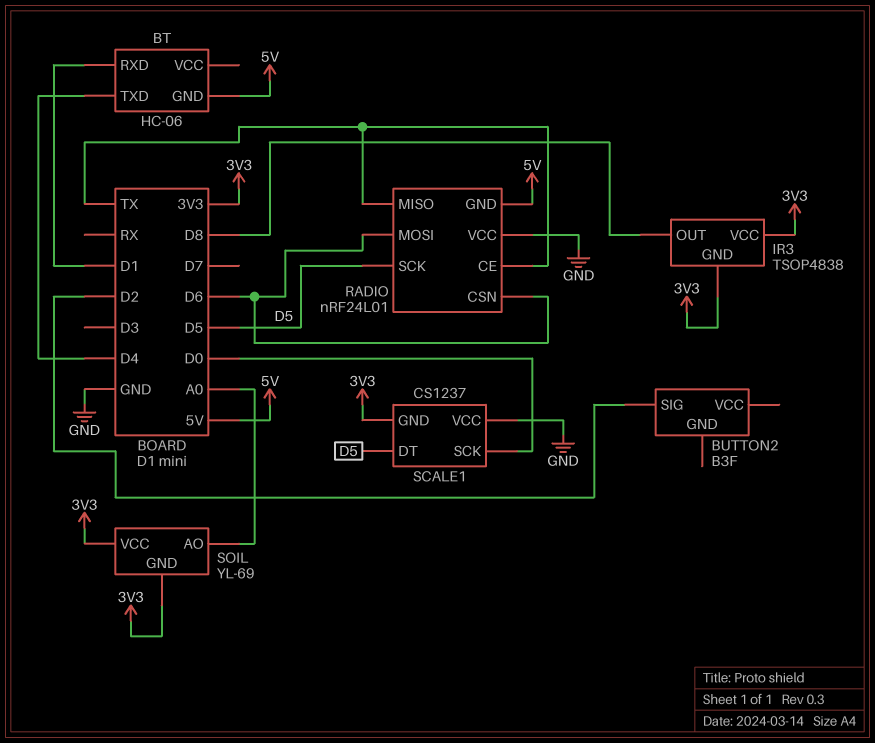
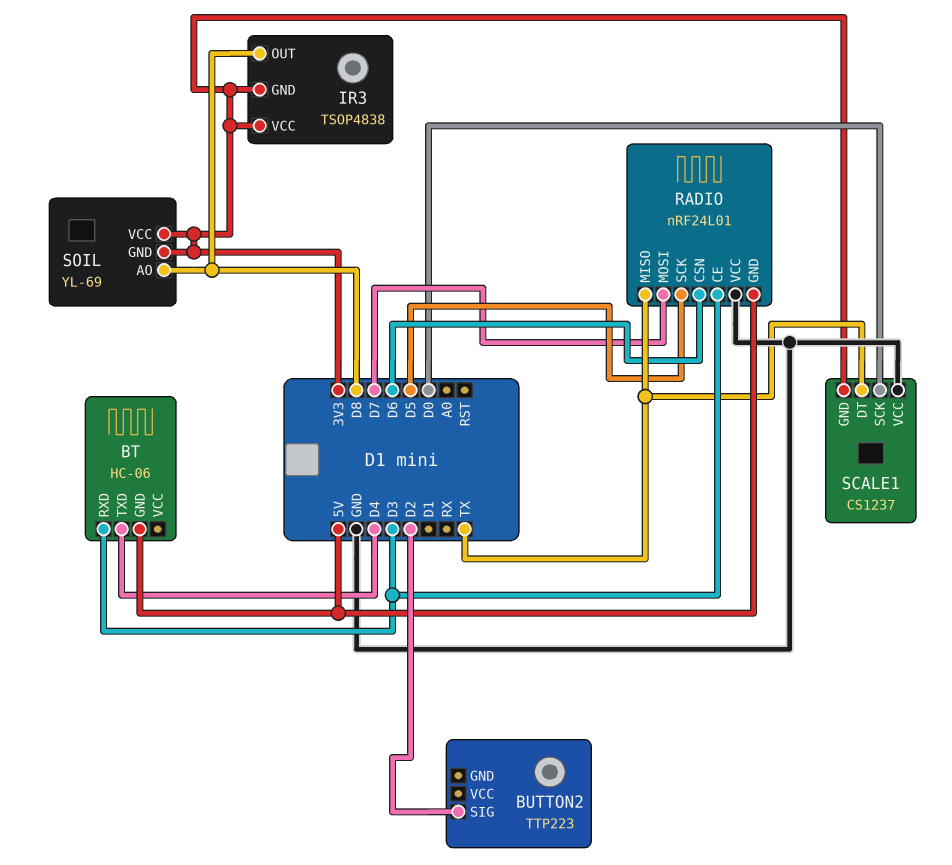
BT pin RXD: D1 -> D3
BUTTON2: B3F -> TTP223
RADIO pin CE: TX -> D3
RADIO pin MOSI: D6 -> D7
SCALE1 pin DT: D5 -> TX
SOIL pin AO: A0 -> D8

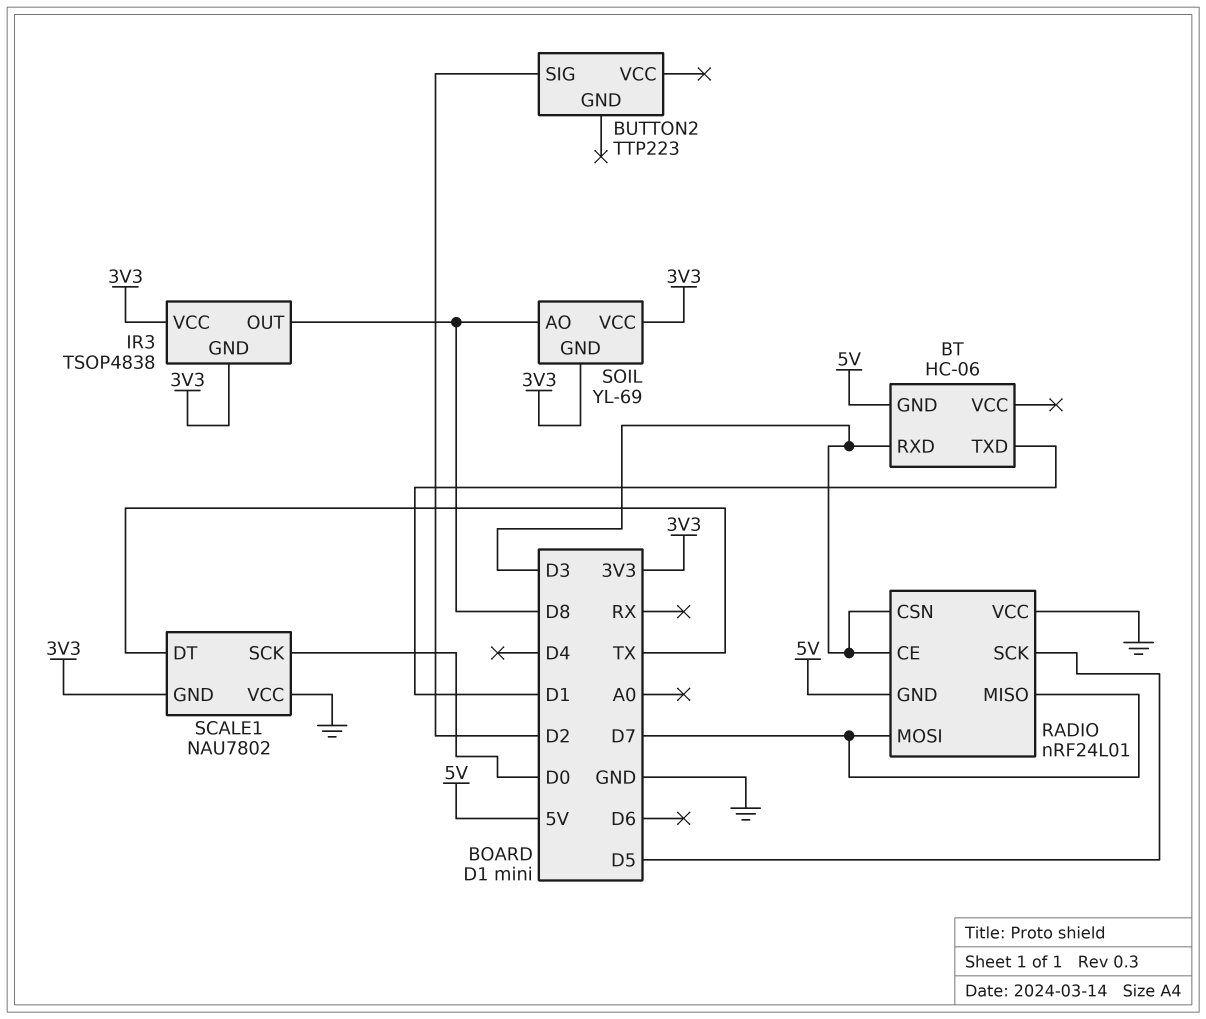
BT pin TXD: D4 -> D1
RADIO pin CSN: D6 -> D3
RADIO pin MISO: TX -> D7
SCALE1: CS1237 -> NAU7802

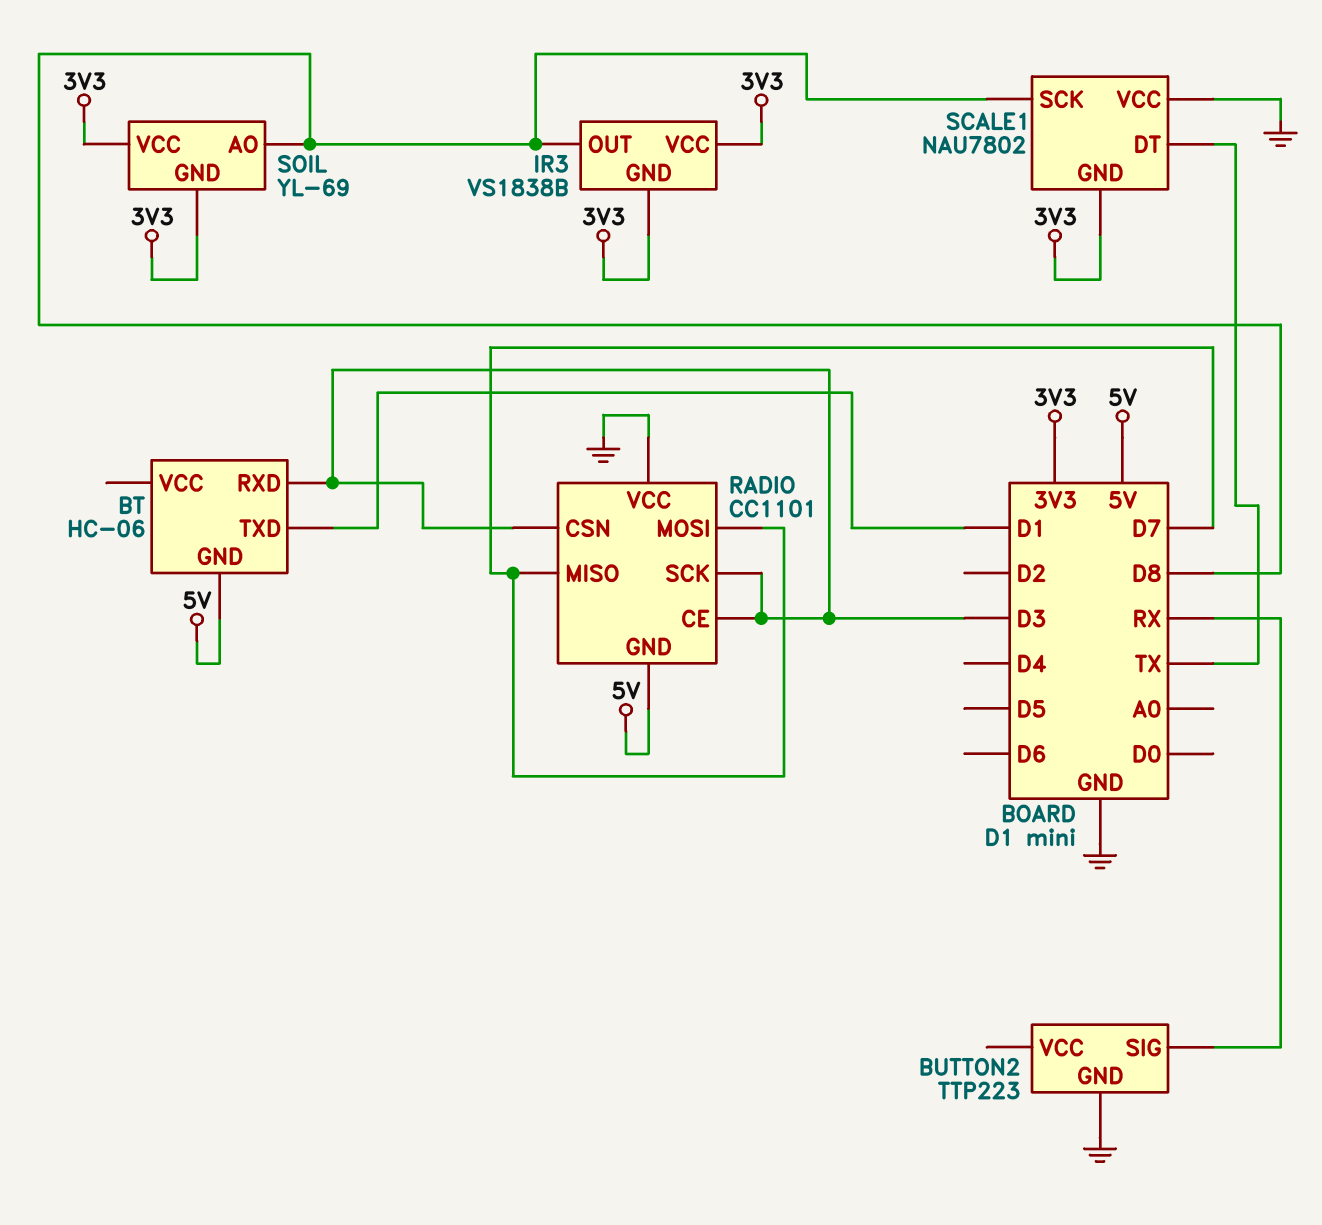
BUTTON2 pin GND: none -> GND
BUTTON2 pin SIG: D2 -> RX
IR3: TSOP4838 -> VS1838B
RADIO: nRF24L01 -> CC1101
RADIO pin SCK: D5 -> D3
SCALE1 pin SCK: D0 -> D8

